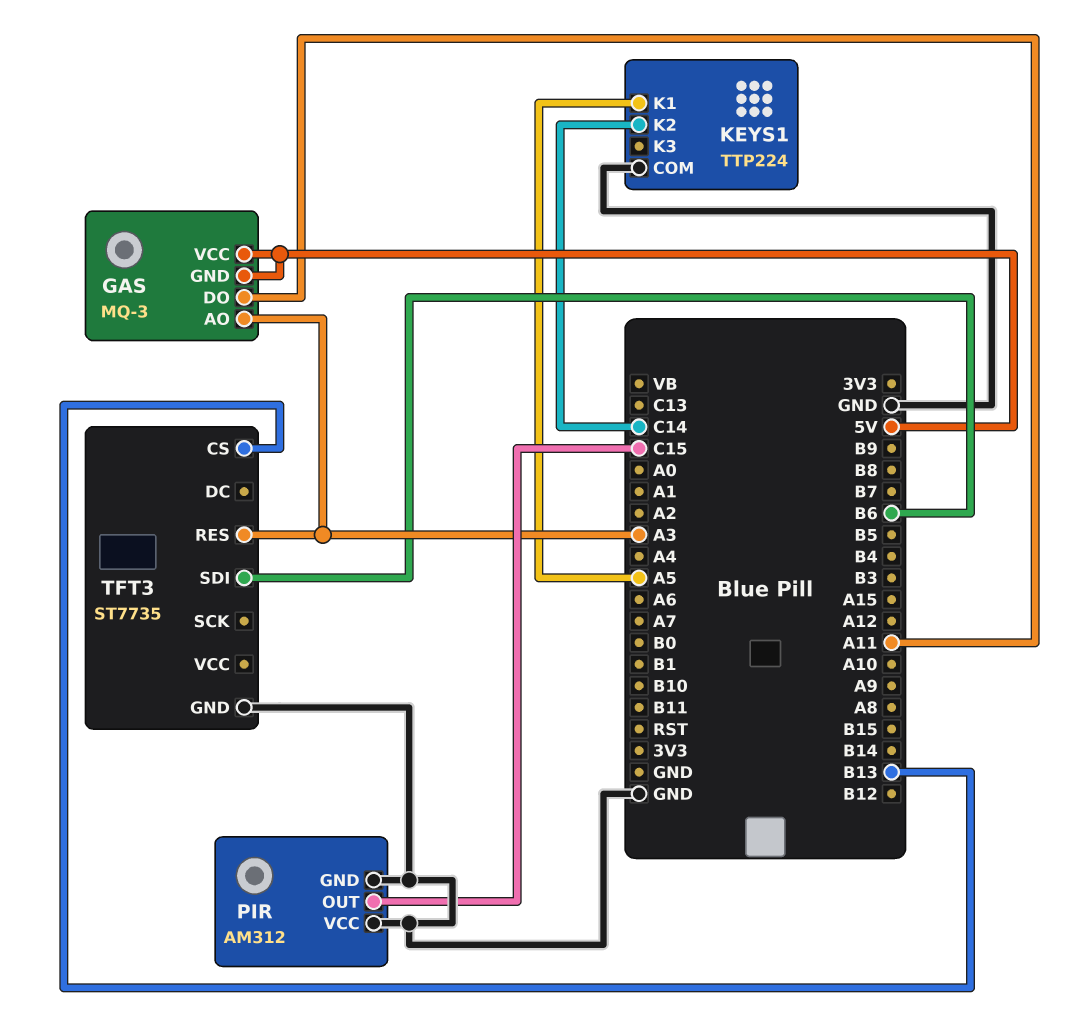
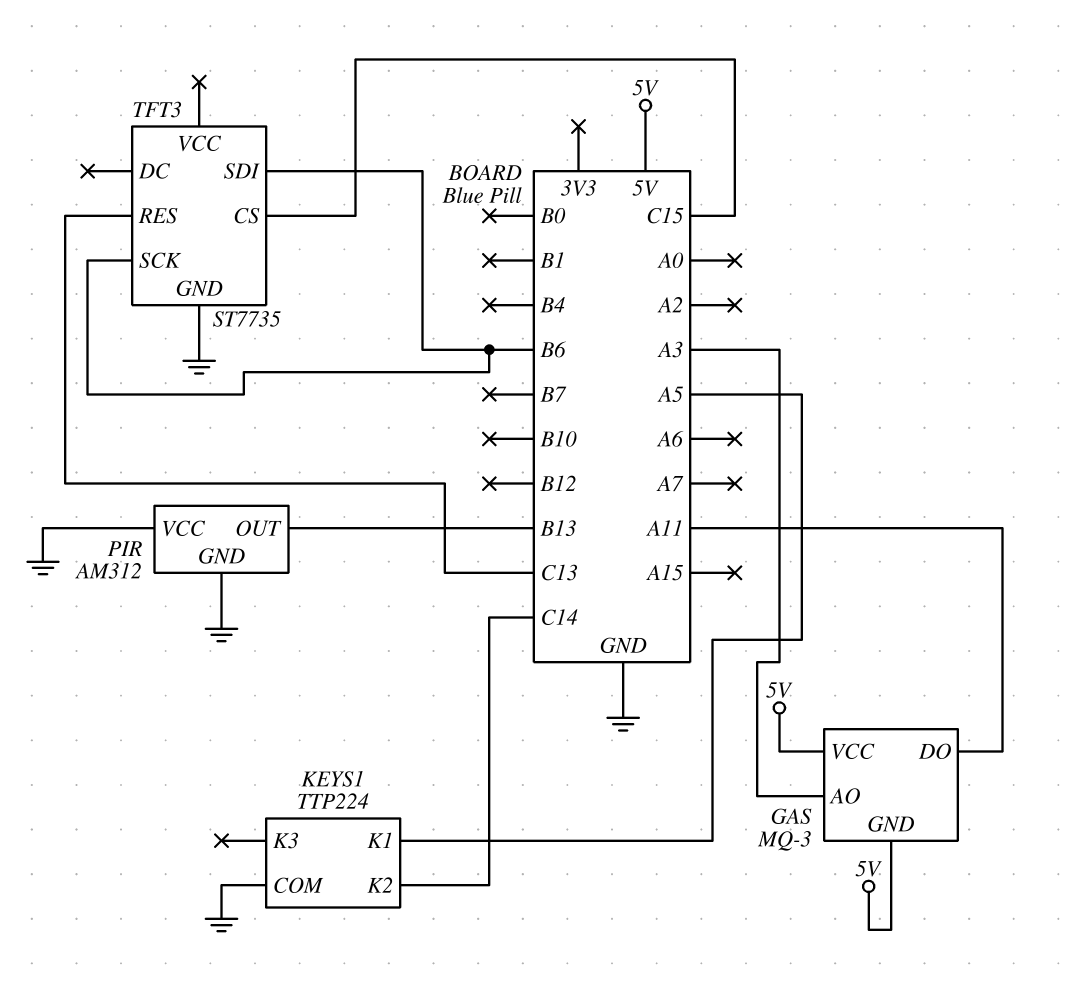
PIR pin OUT: C15 -> B13
TFT3 pin CS: B13 -> C15
TFT3 pin RES: A3 -> C13
TFT3 pin SCK: none -> B6

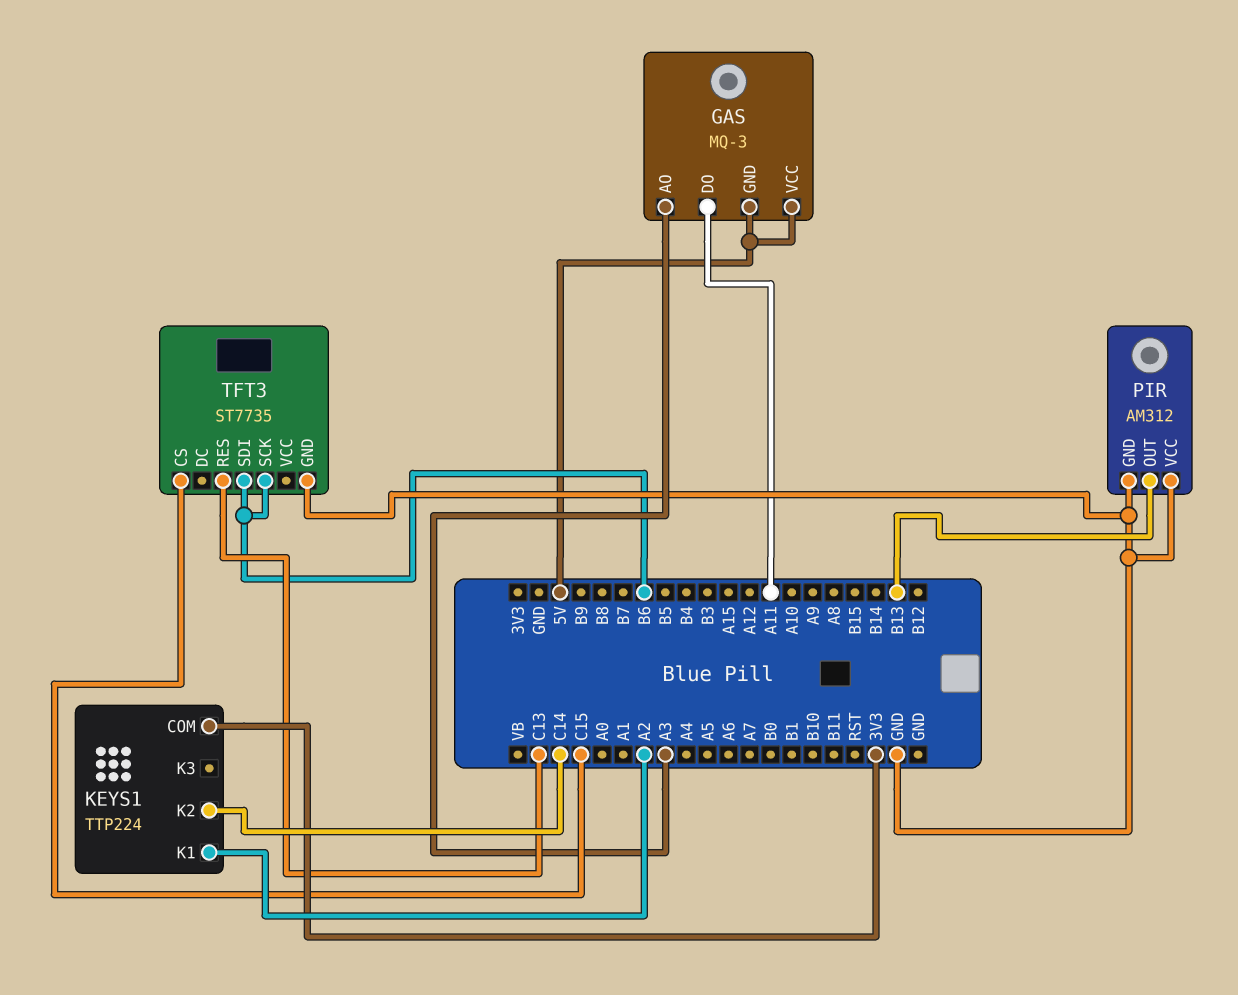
KEYS1 pin COM: GND -> 3V3
KEYS1 pin K1: A5 -> A2

